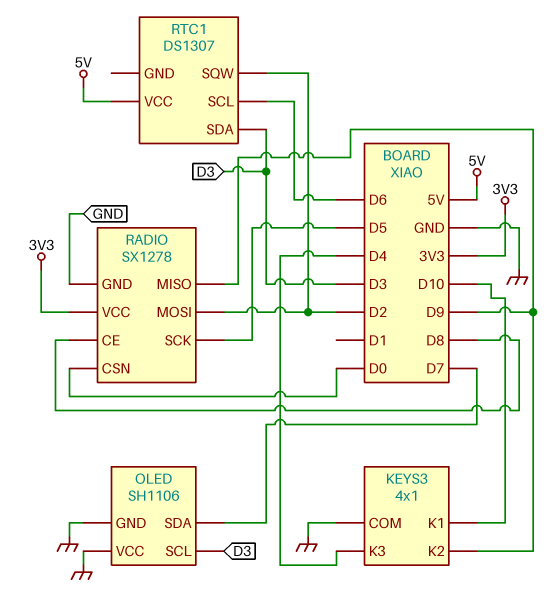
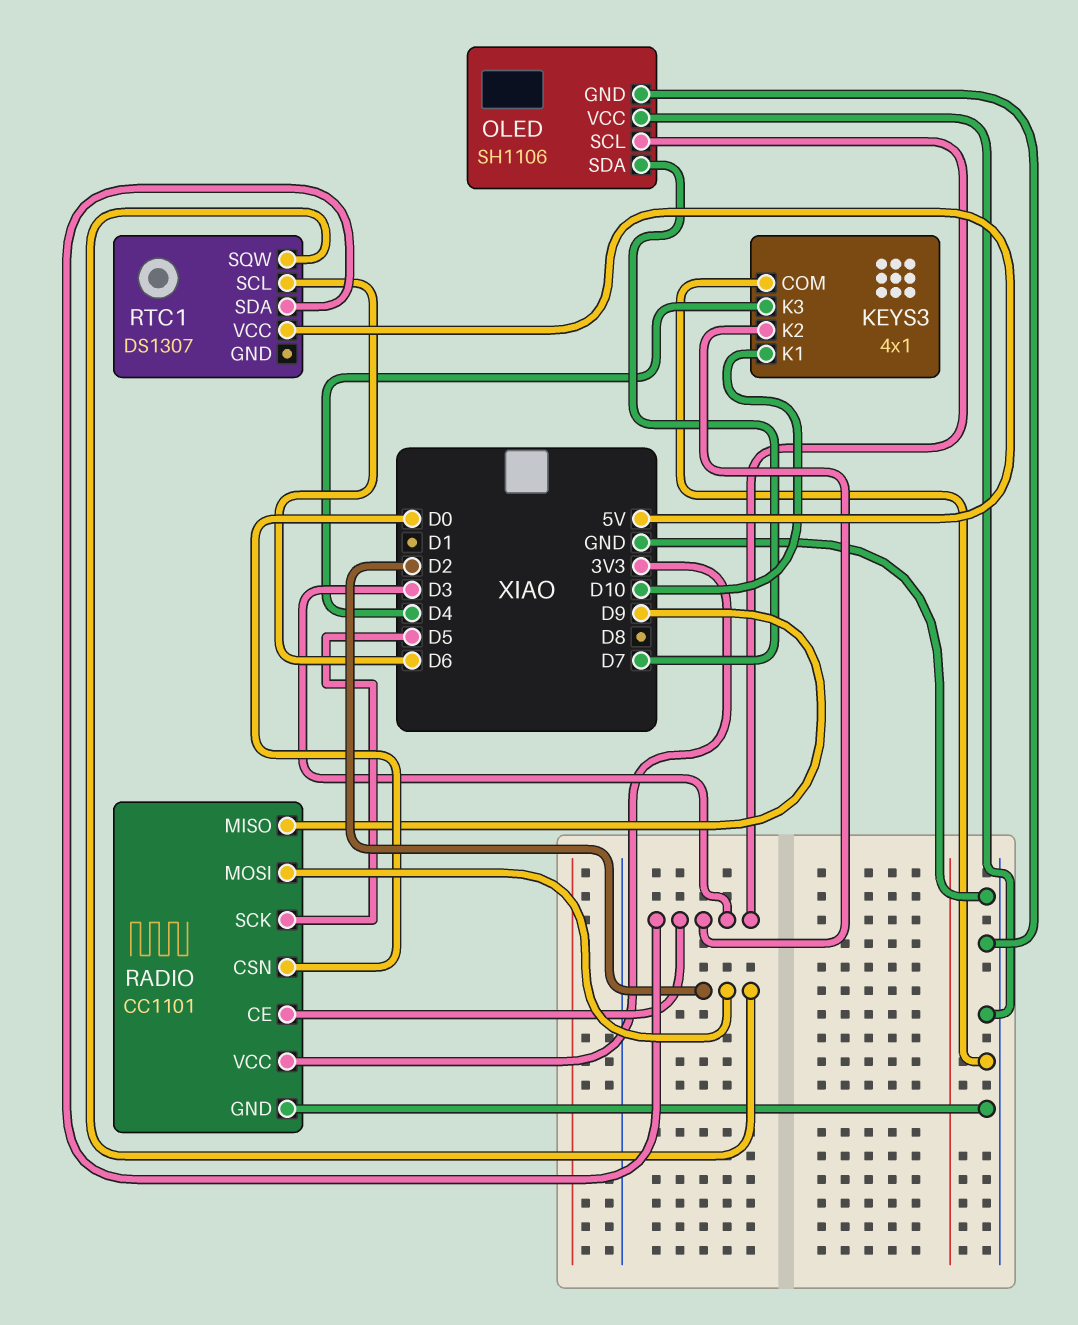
KEYS3 pin K2: D9 -> D3
RADIO: SX1278 -> CC1101
RADIO pin CE: D8 -> D3

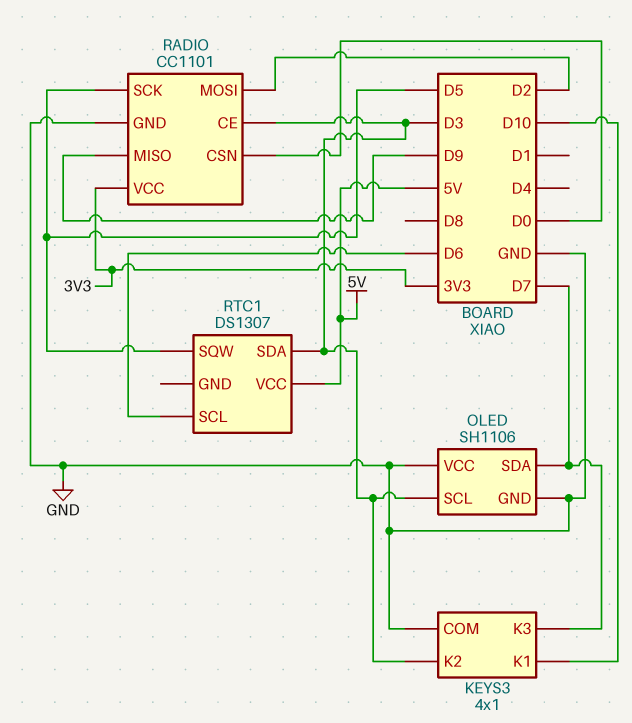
KEYS3 pin K3: D4 -> D7
RTC1 pin SQW: D2 -> D5

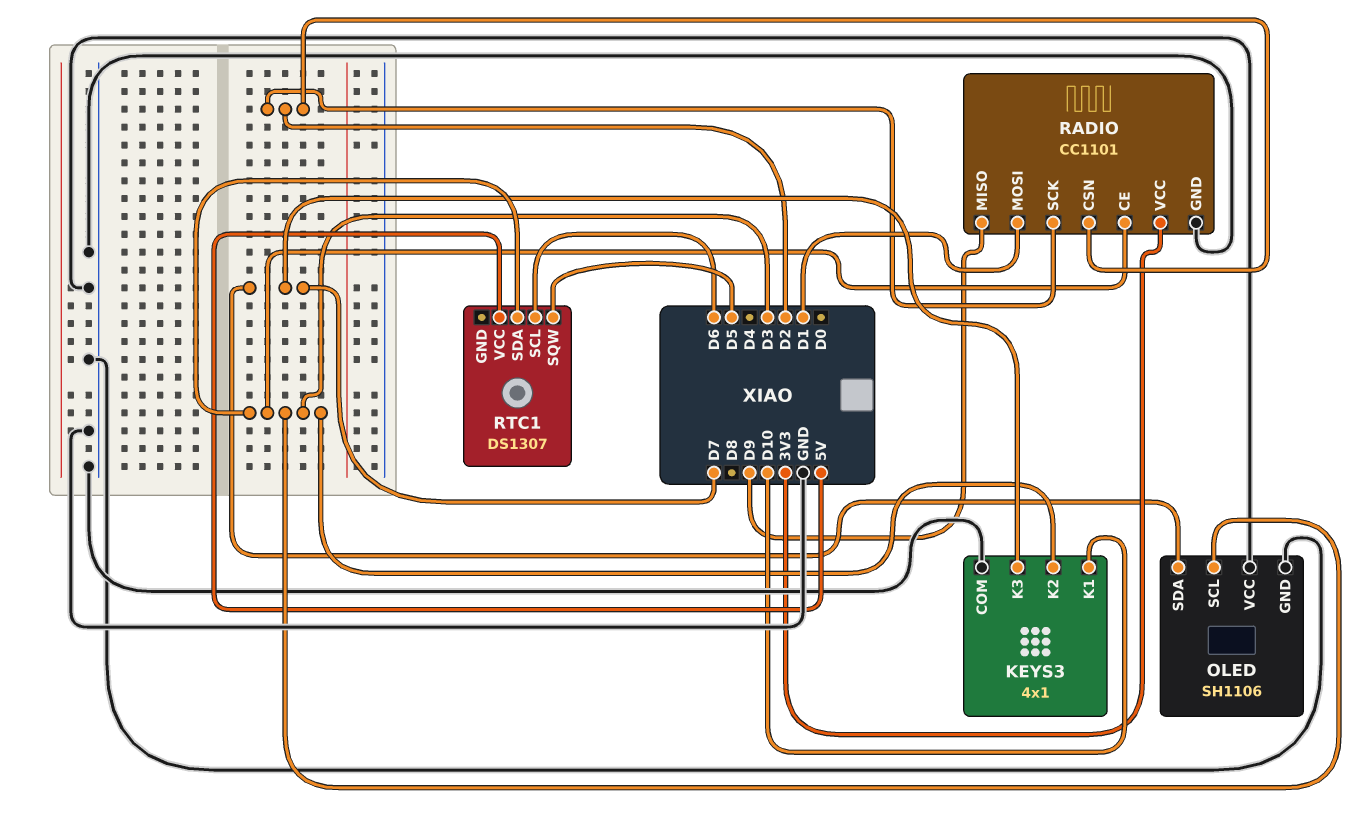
RADIO pin CSN: D0 -> D2
RADIO pin MOSI: D2 -> D1
RADIO pin SCK: D5 -> D2

